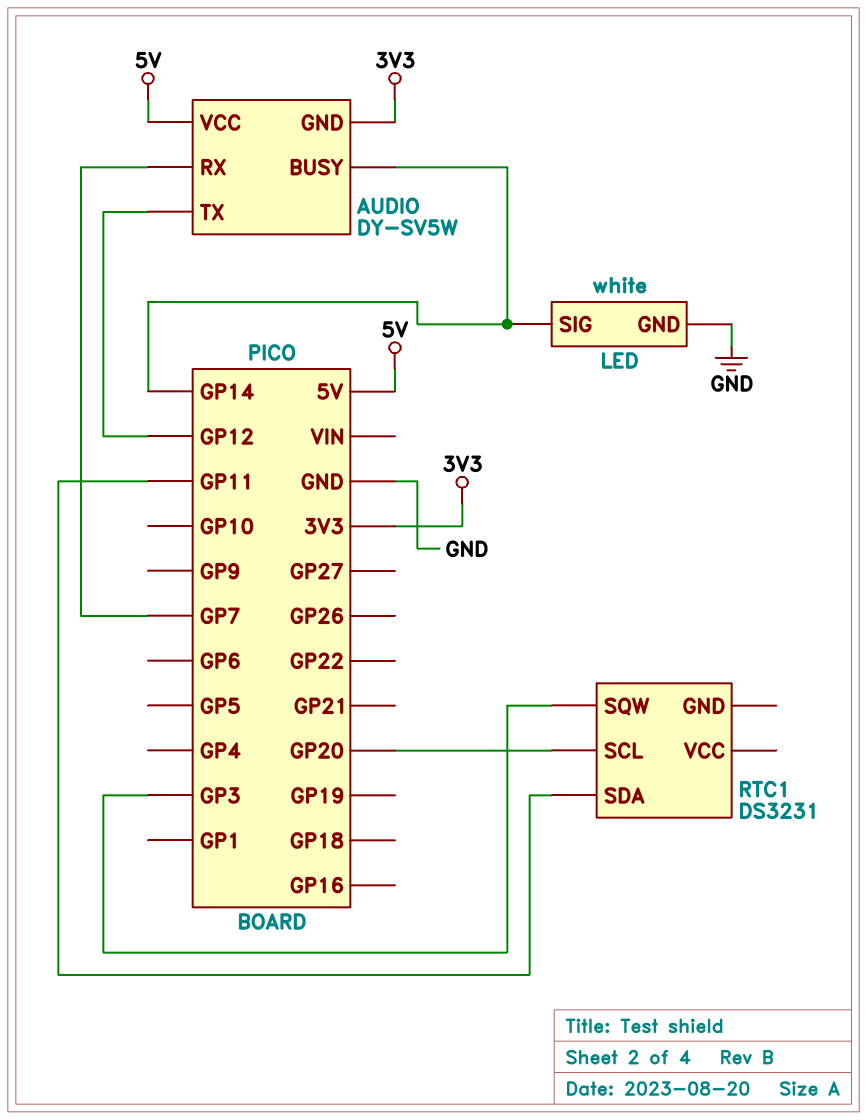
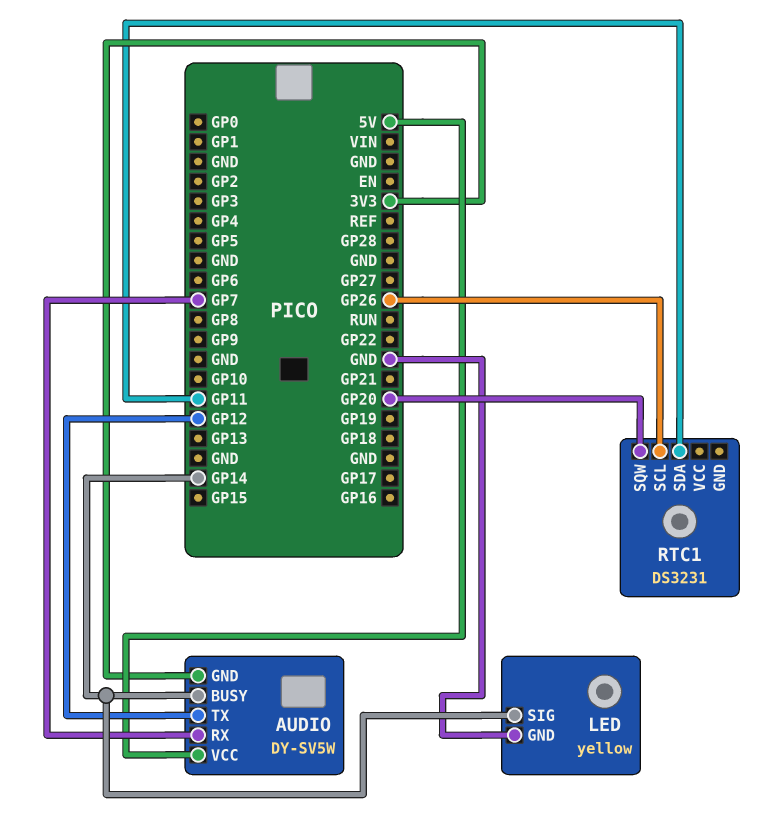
LED: white -> yellow
RTC1 pin SCL: GP20 -> GP26
RTC1 pin SQW: GP3 -> GP20

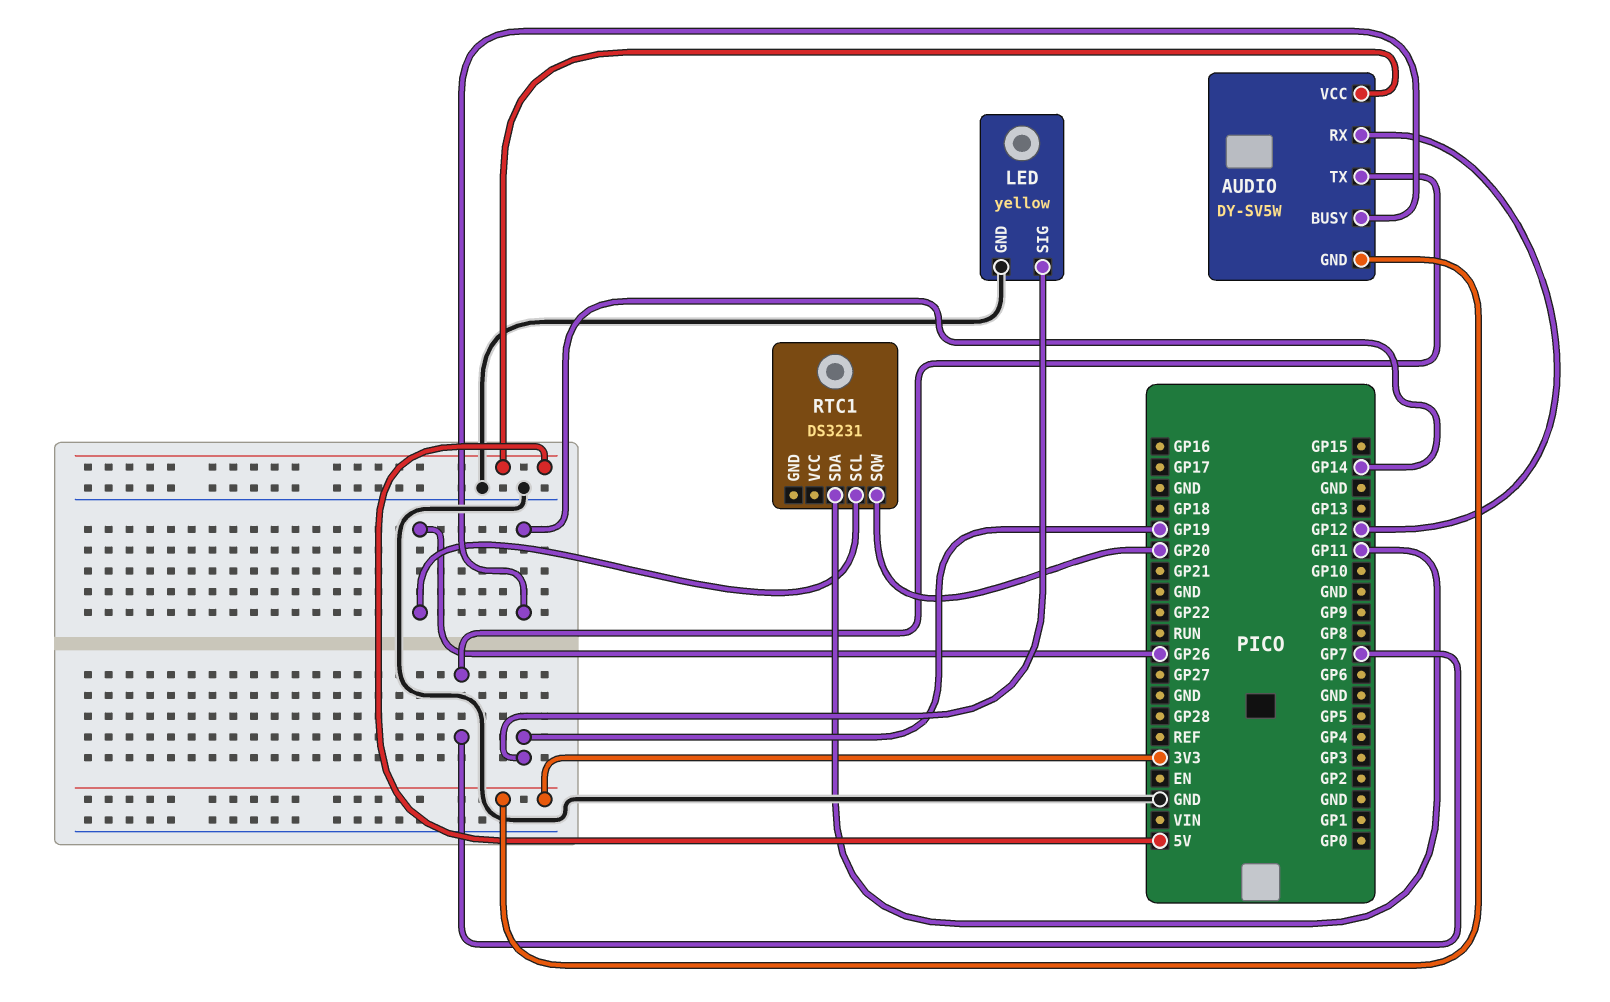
AUDIO pin RX: GP7 -> GP12
AUDIO pin TX: GP12 -> GP7
LED pin SIG: GP14 -> GP19

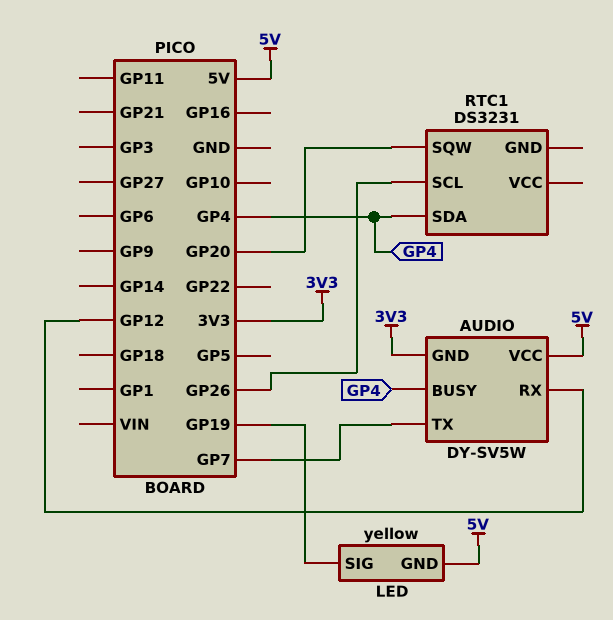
AUDIO pin BUSY: GP14 -> GP4
LED pin GND: GND -> 5V
RTC1 pin SDA: GP11 -> GP4

